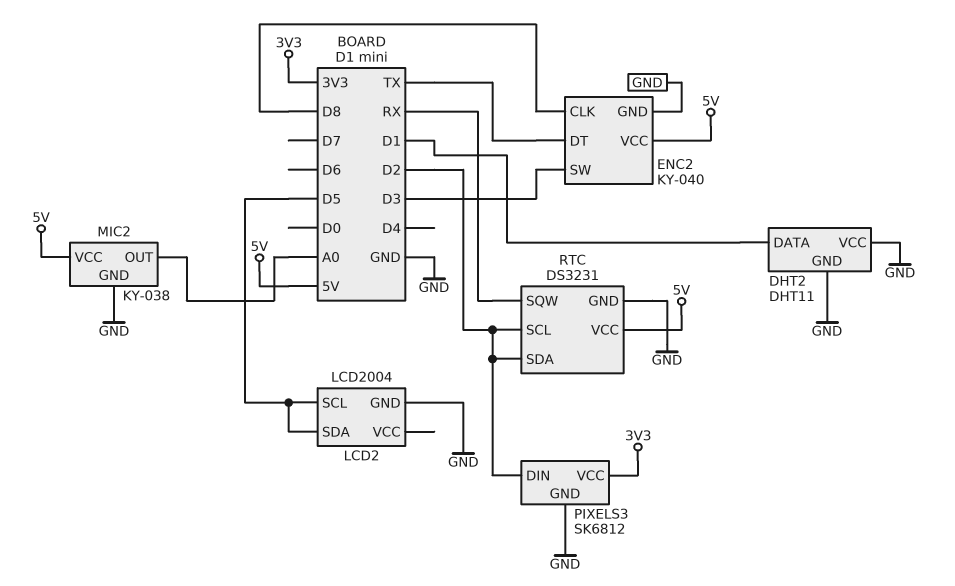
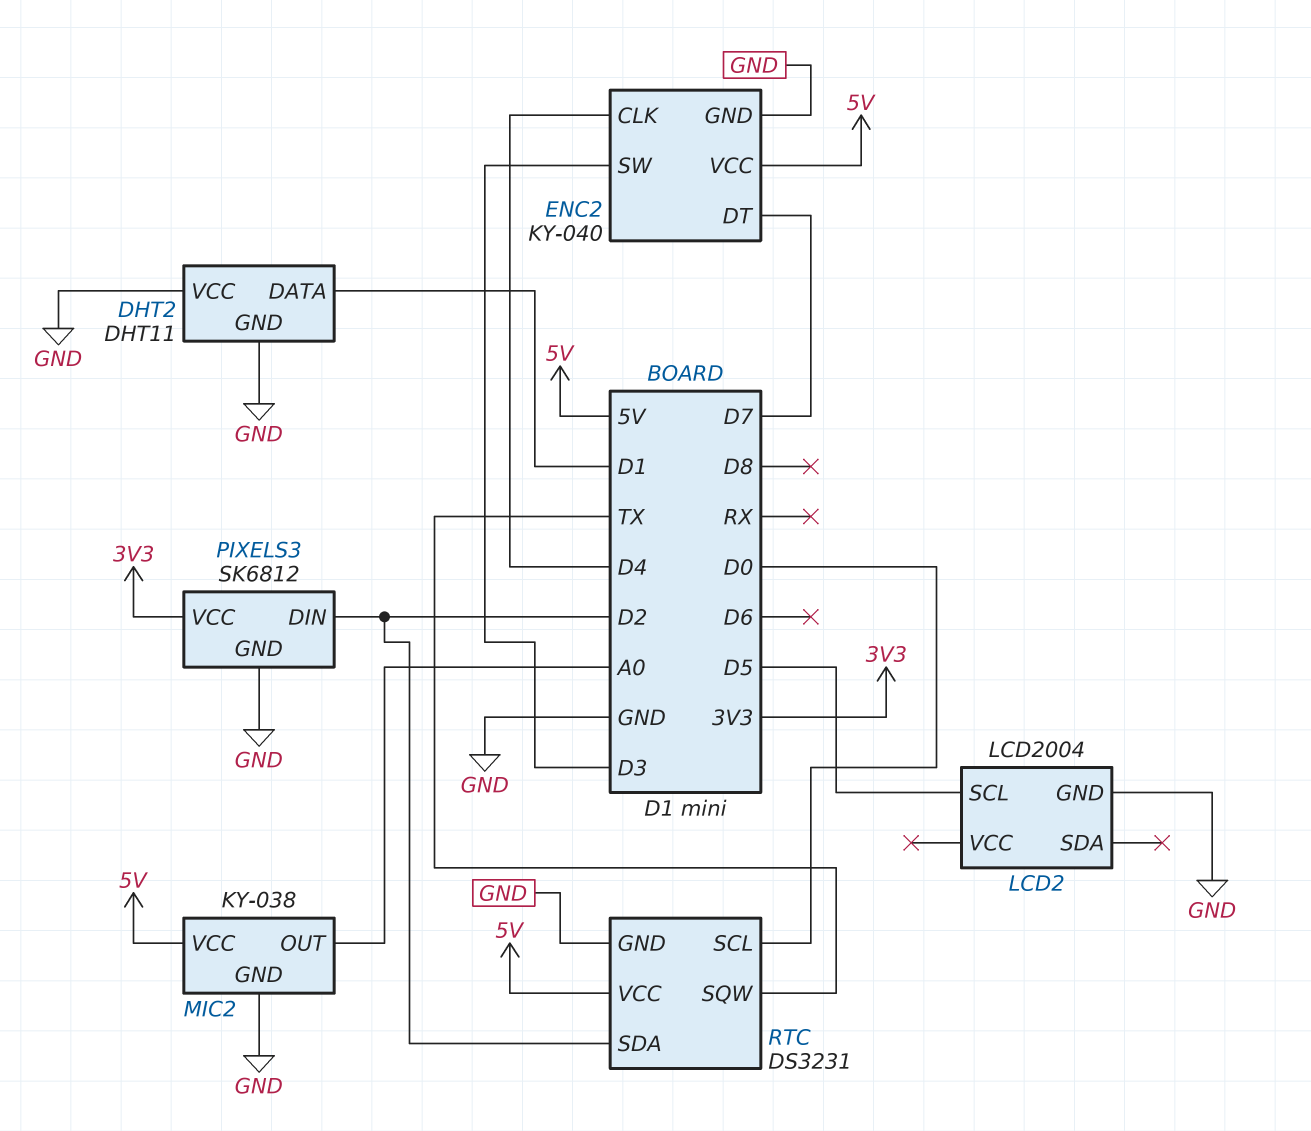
ENC2 pin CLK: D8 -> D4
ENC2 pin DT: TX -> D7
LCD2 pin SDA: D5 -> none
RTC pin SCL: D2 -> D0
RTC pin SQW: RX -> TX

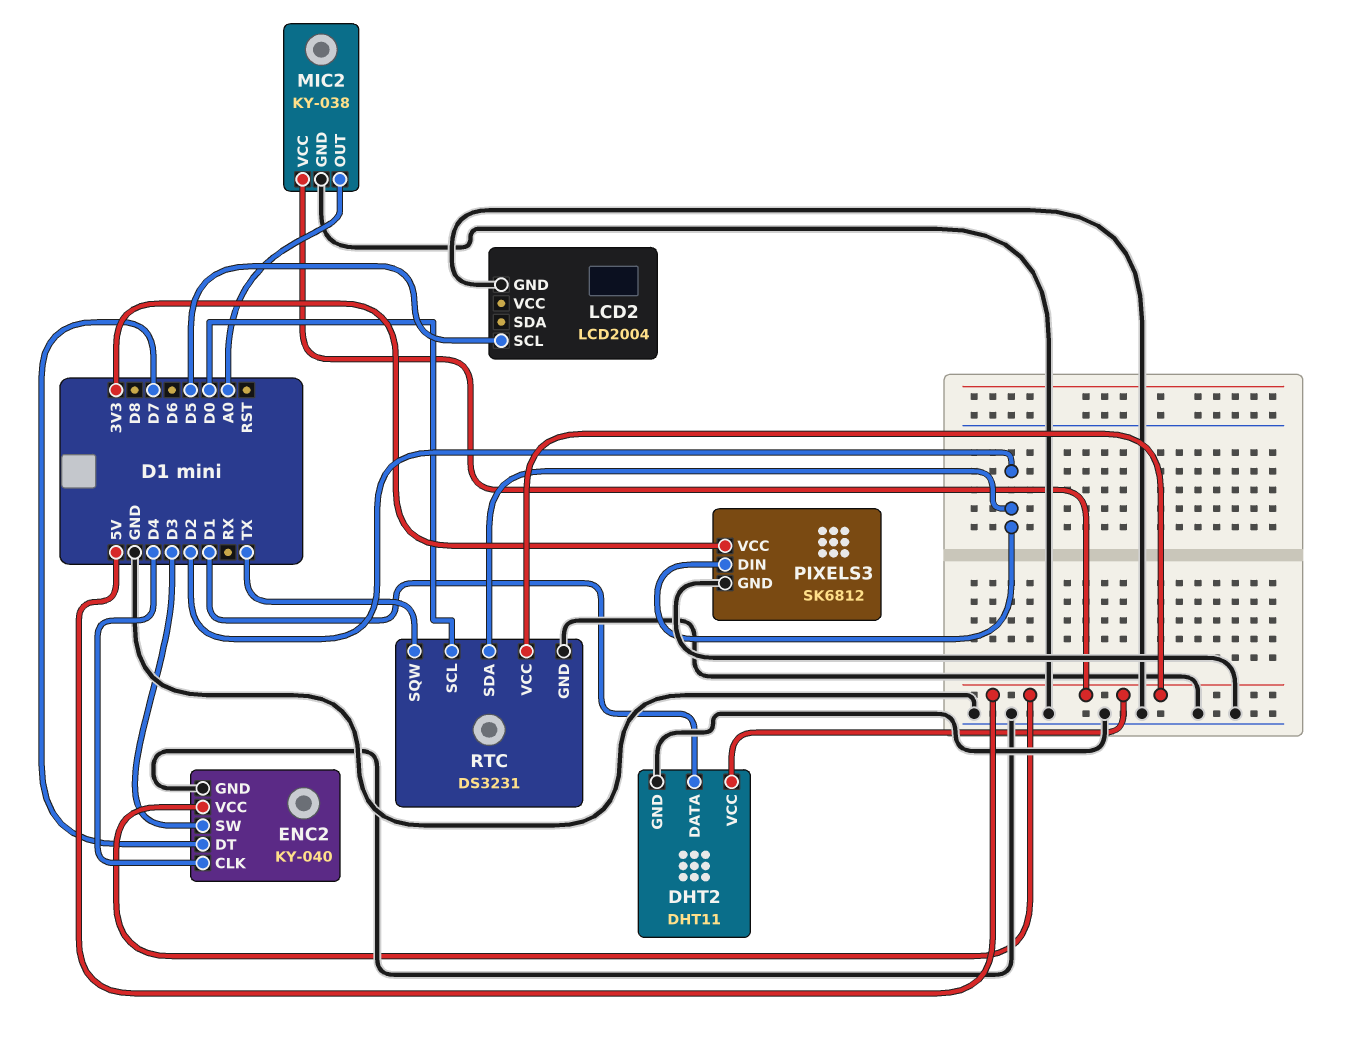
DHT2 pin VCC: GND -> 5V

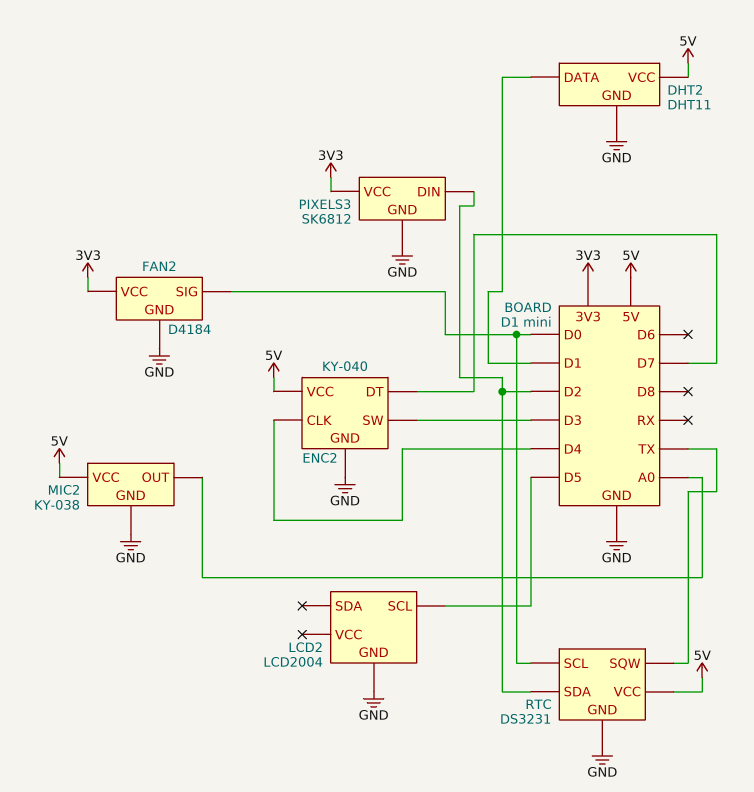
FAN2: none -> D4184
FAN2 pin GND: none -> GND
FAN2 pin SIG: none -> D0
FAN2 pin VCC: none -> 3V3

